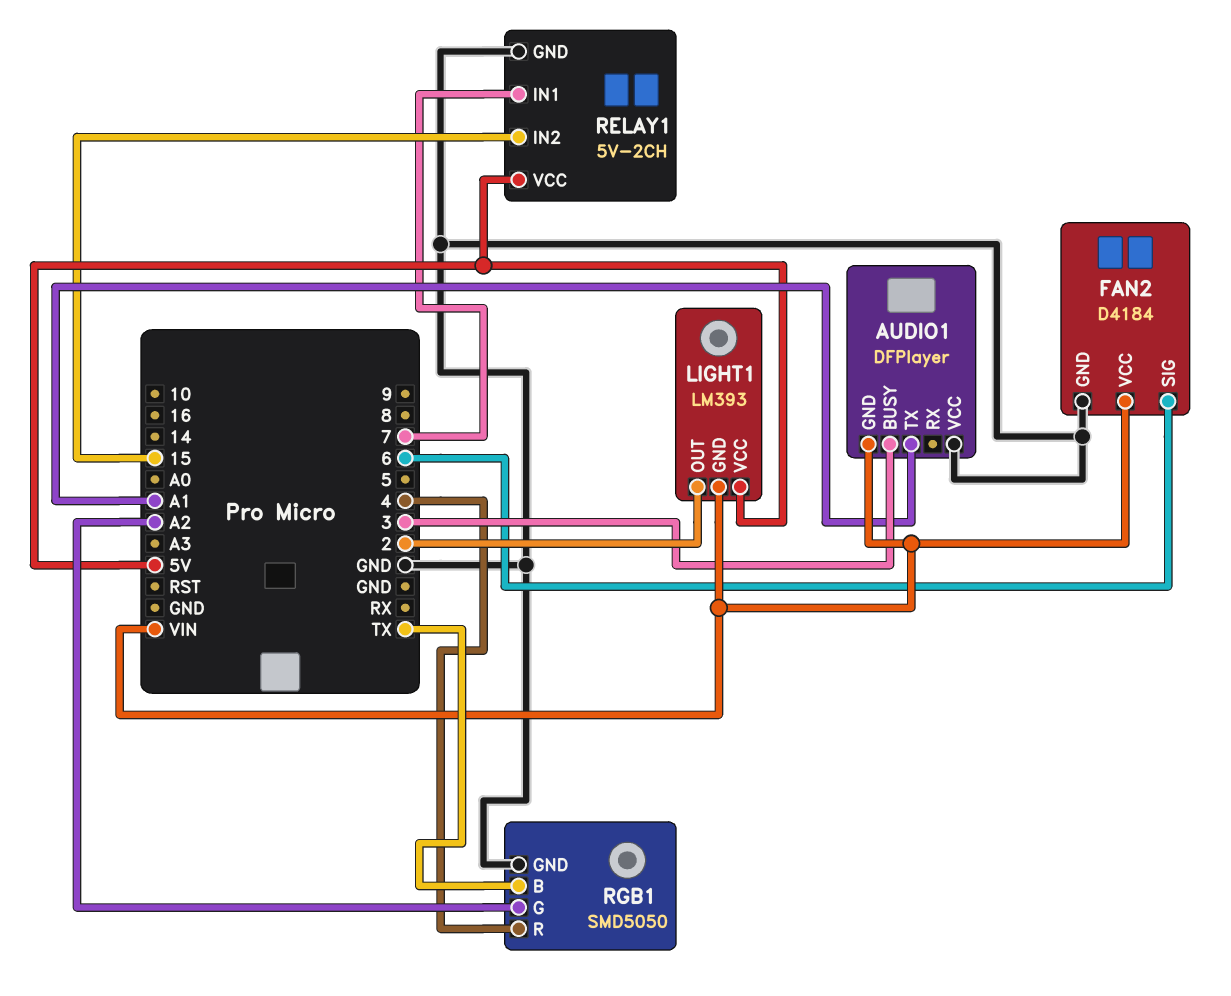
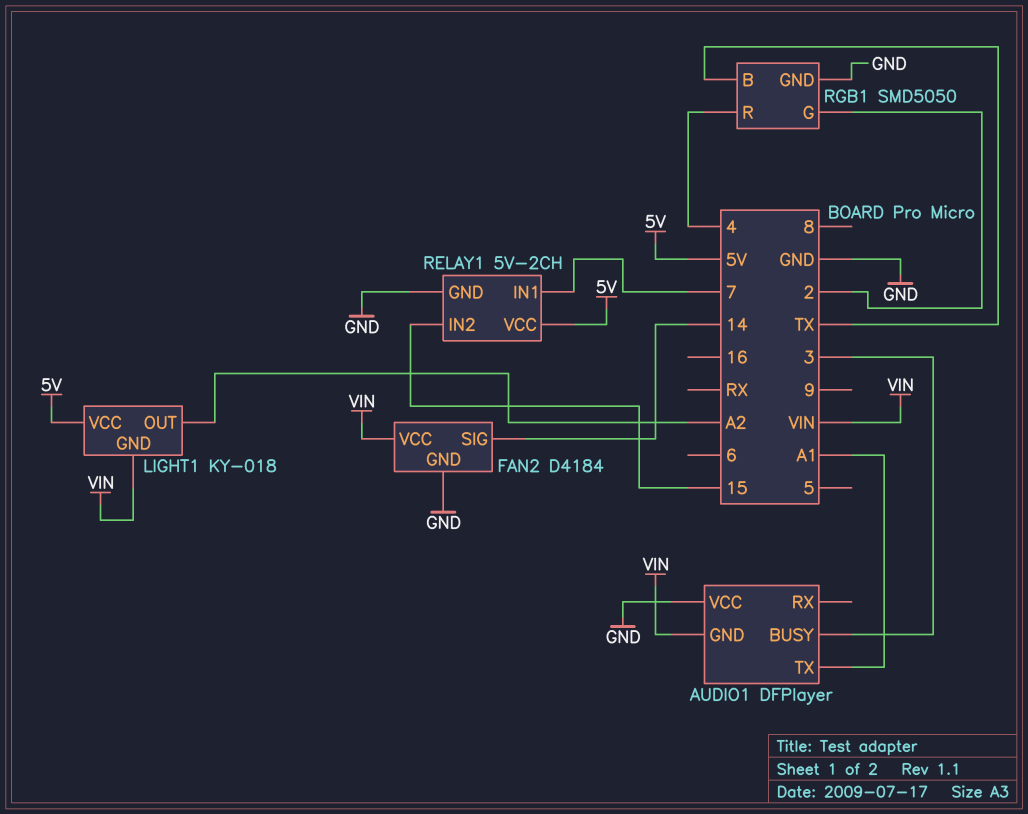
FAN2 pin SIG: 6 -> 14
LIGHT1: LM393 -> KY-018
LIGHT1 pin OUT: 2 -> A2
RGB1 pin G: A2 -> 2

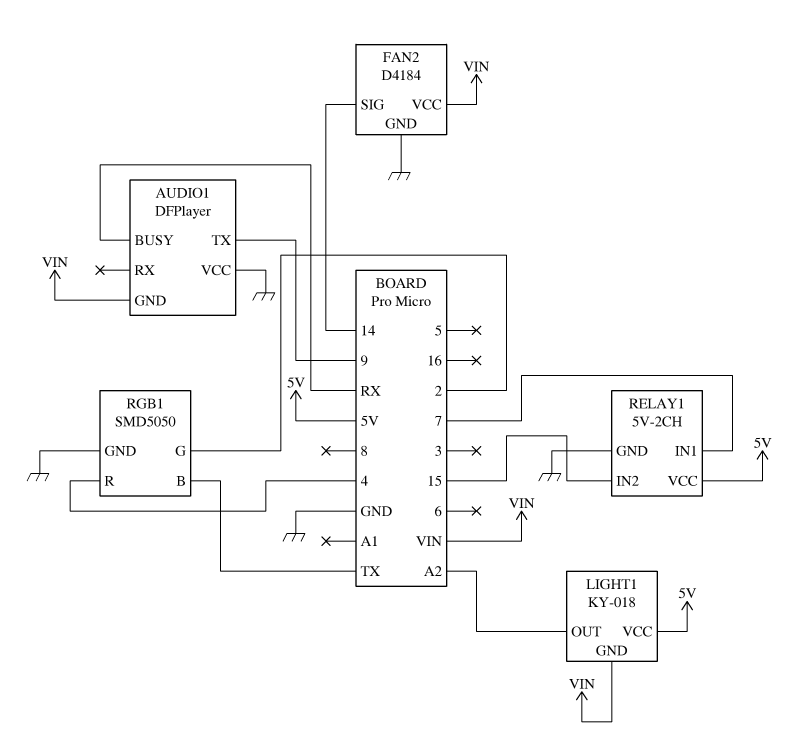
AUDIO1 pin BUSY: 3 -> RX
AUDIO1 pin TX: A1 -> 9

